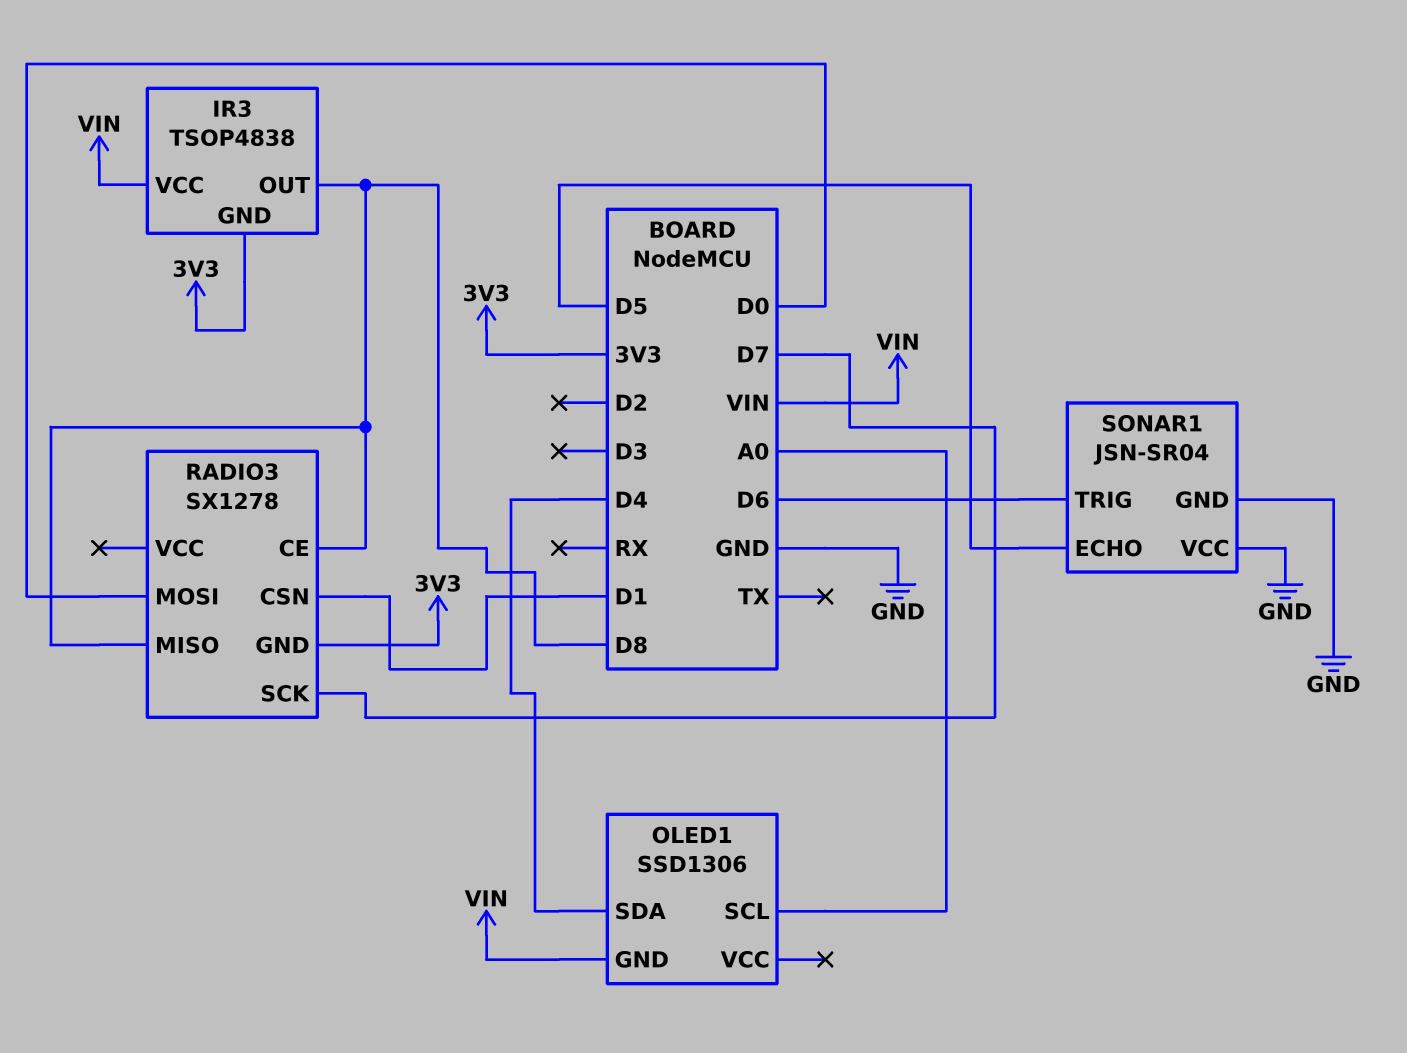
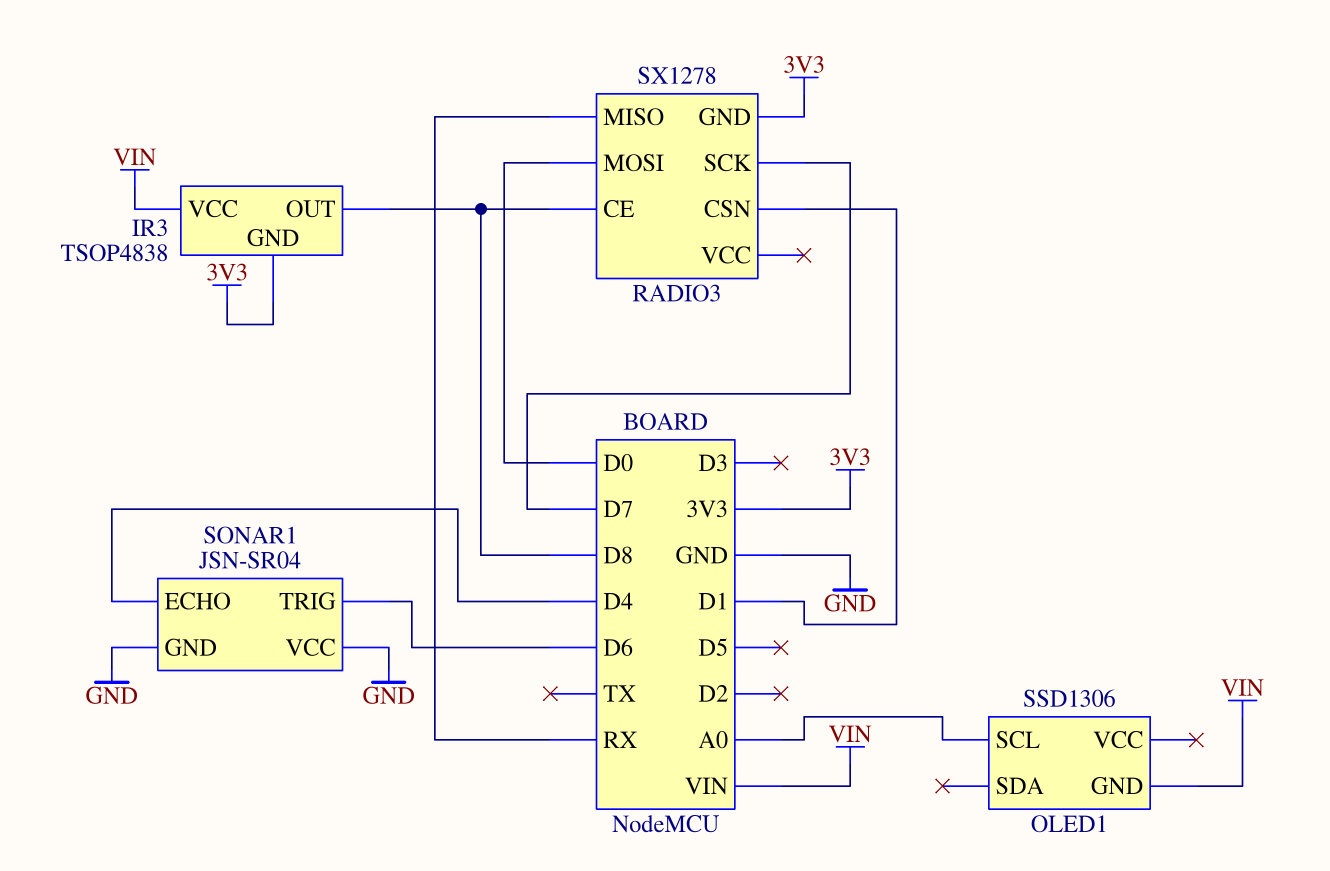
OLED1 pin SDA: D4 -> none
RADIO3 pin MISO: D8 -> RX
SONAR1 pin ECHO: D5 -> D4

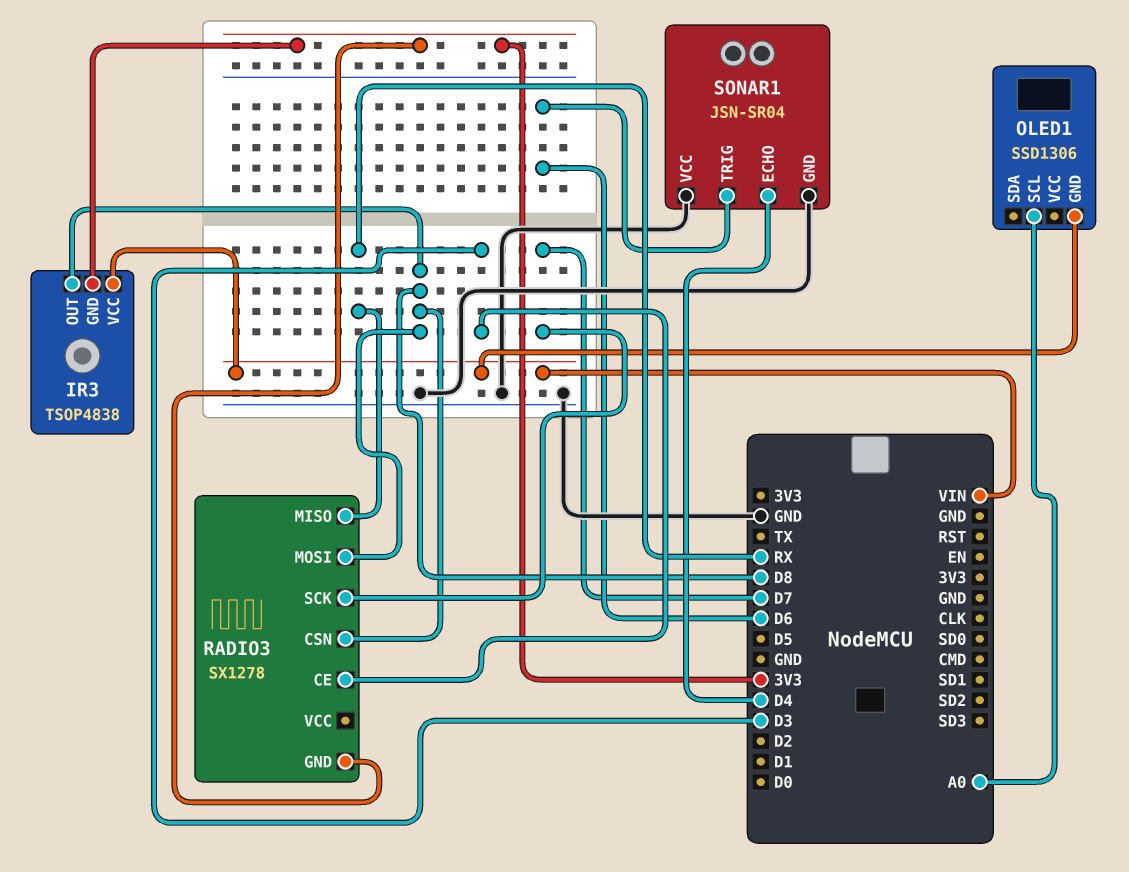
RADIO3 pin CE: D8 -> D3
RADIO3 pin CSN: D1 -> D8
RADIO3 pin MOSI: D0 -> D8

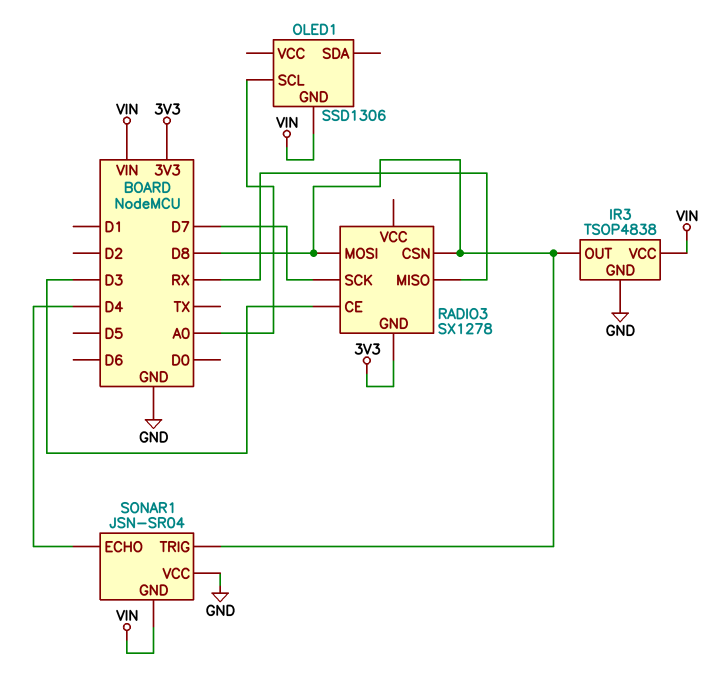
IR3 pin GND: 3V3 -> GND
SONAR1 pin GND: GND -> VIN
SONAR1 pin TRIG: D6 -> D8

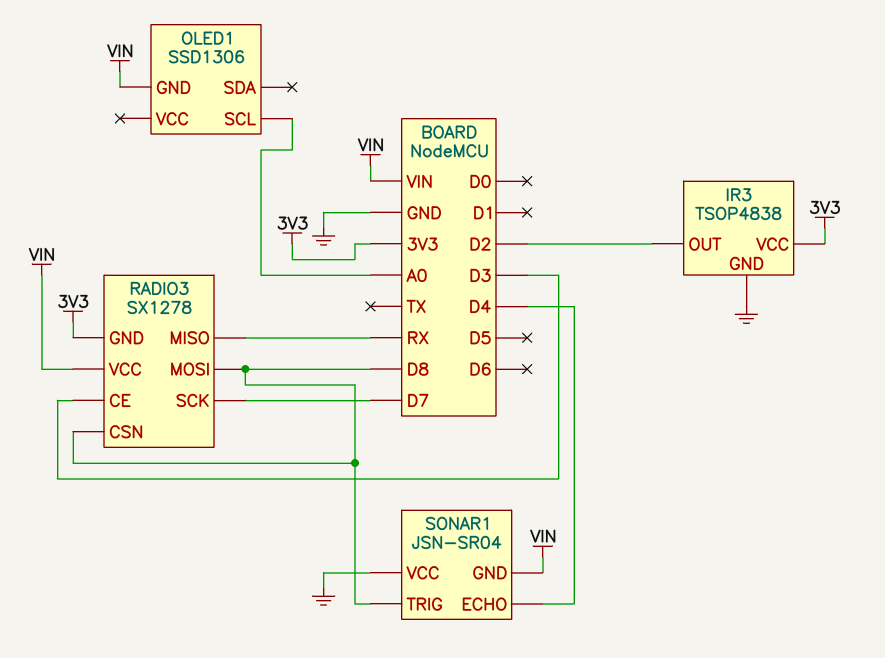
IR3 pin OUT: D8 -> D2
IR3 pin VCC: VIN -> 3V3
RADIO3 pin VCC: none -> VIN

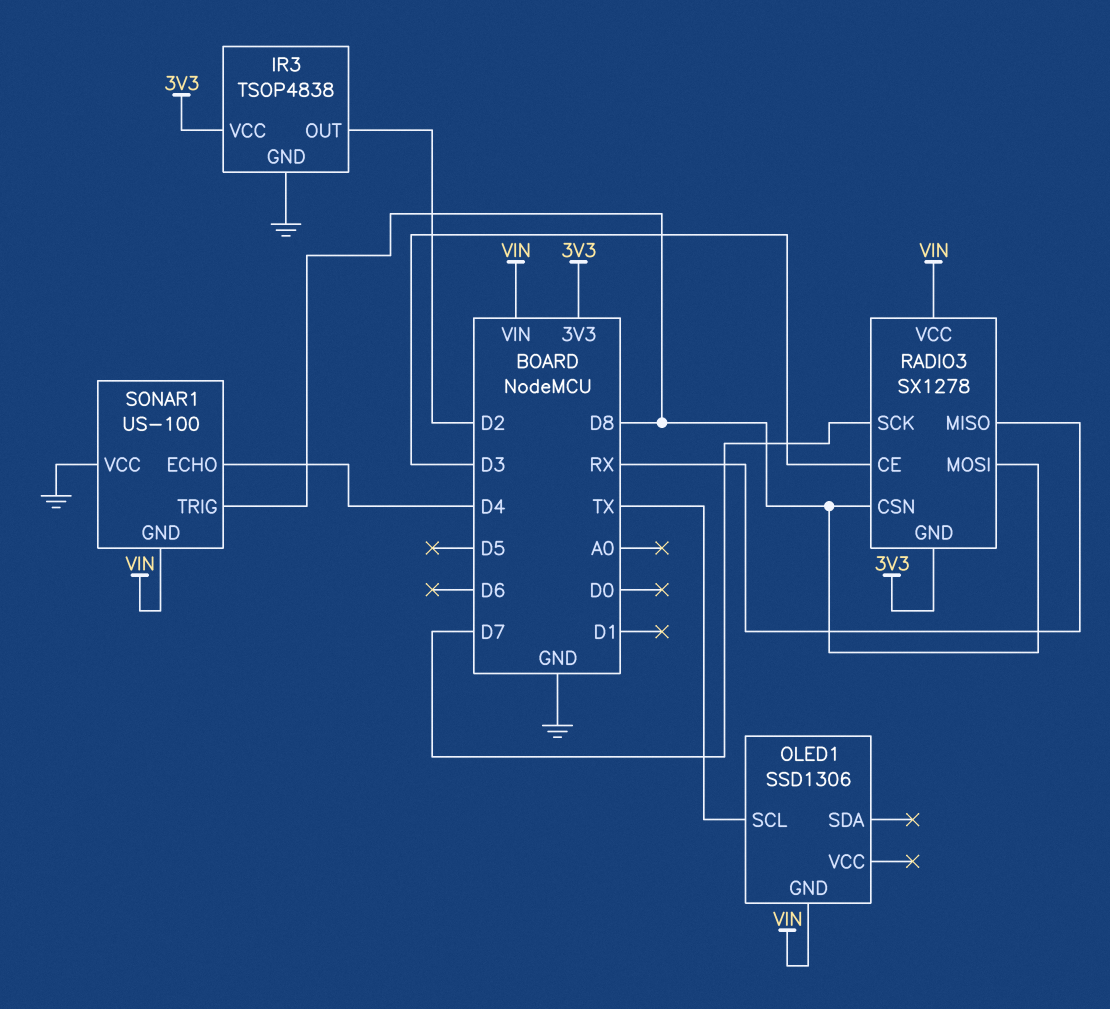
OLED1 pin SCL: A0 -> TX
SONAR1: JSN-SR04 -> US-100

